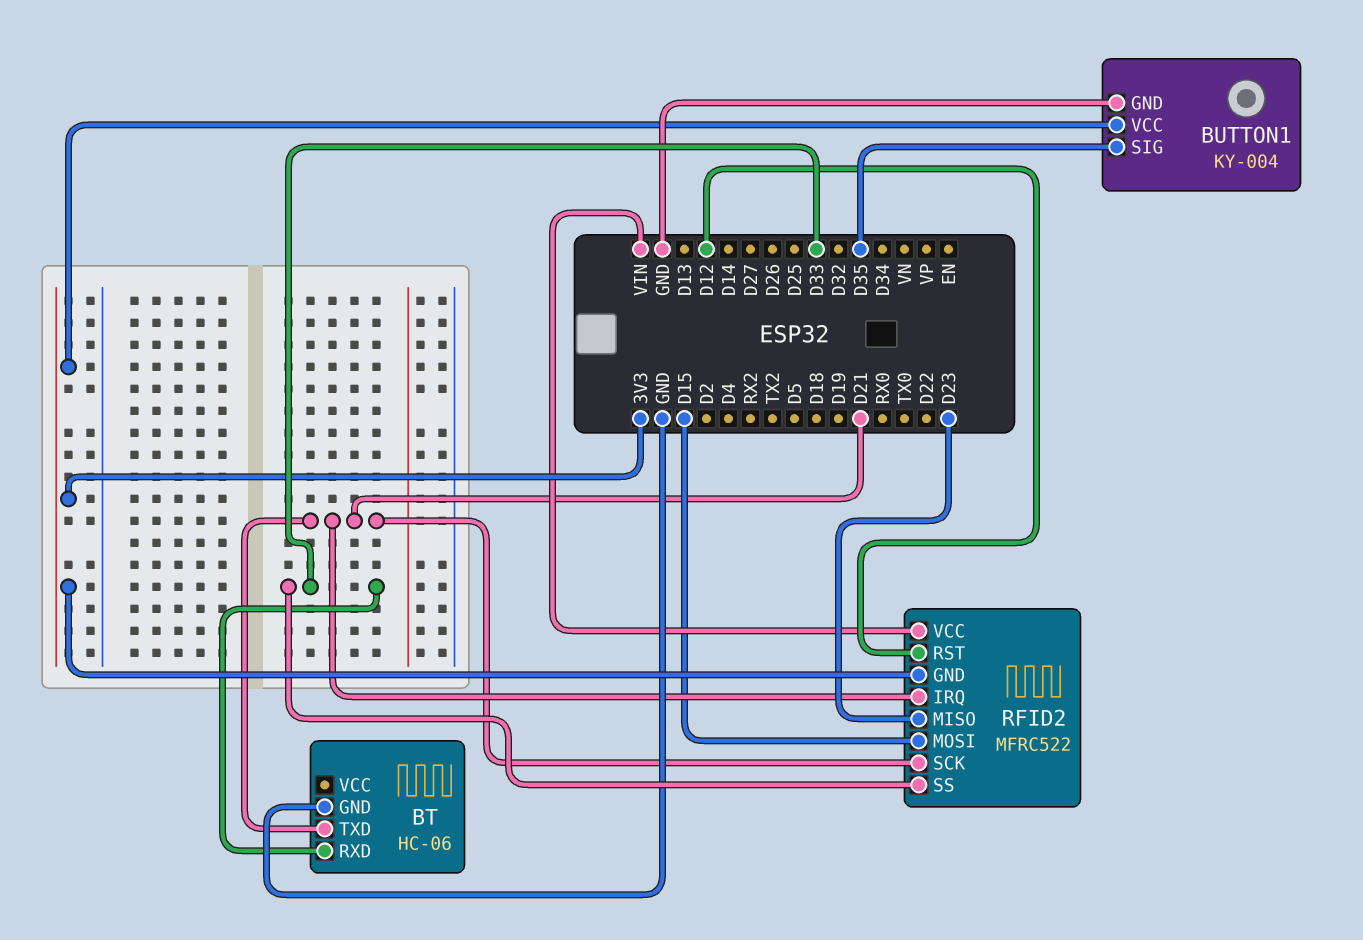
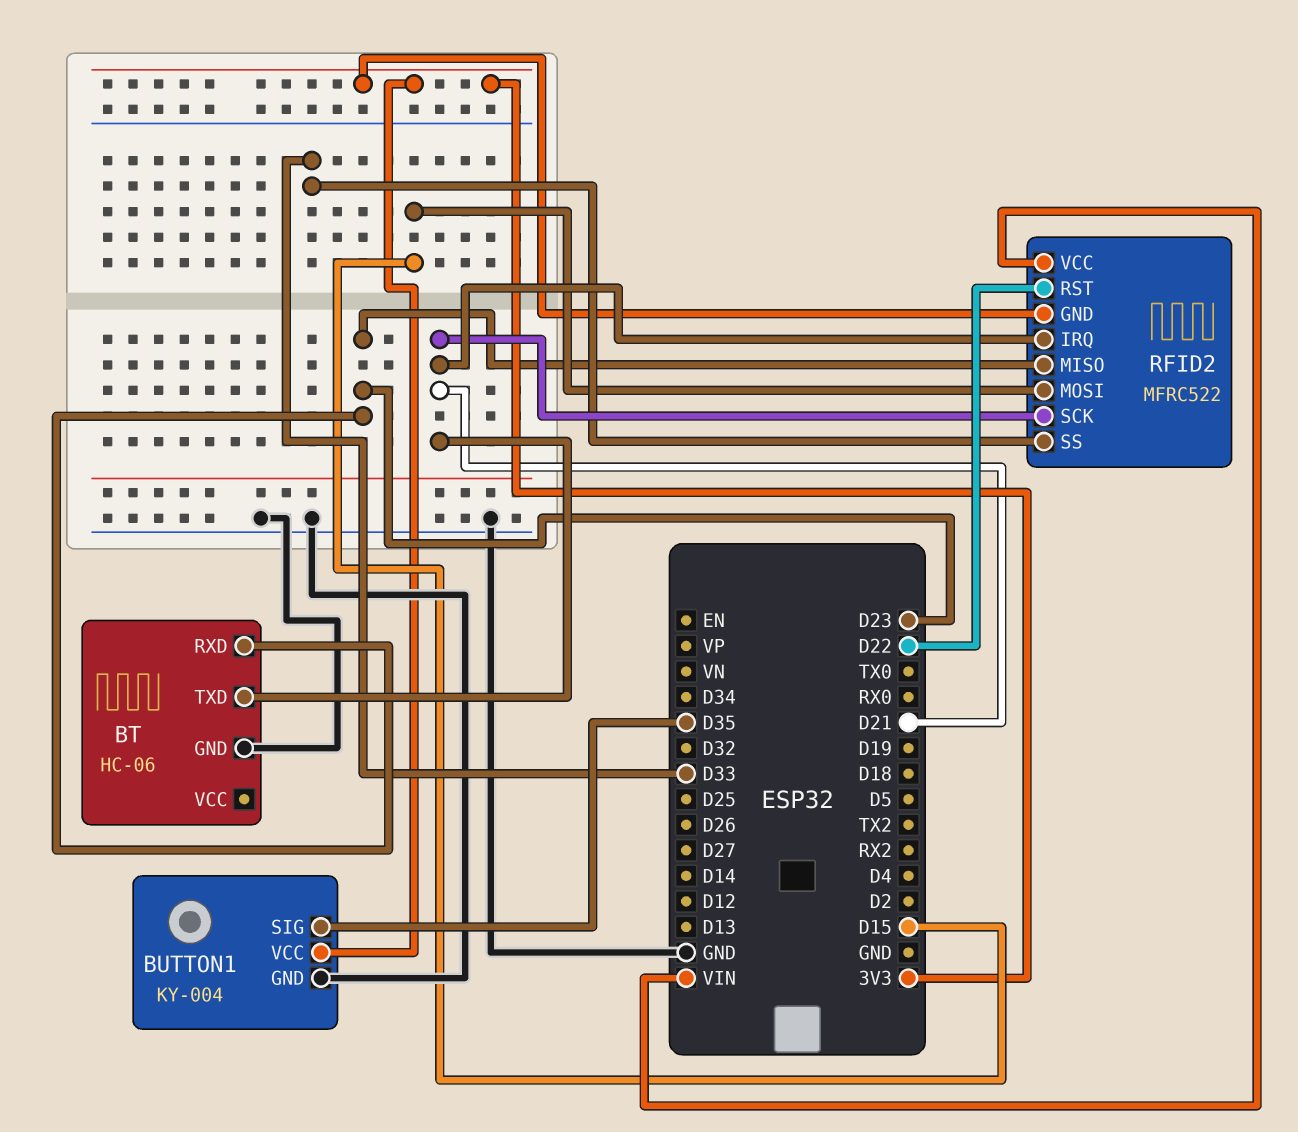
BT pin RXD: D33 -> D23
RFID2 pin RST: D12 -> D22

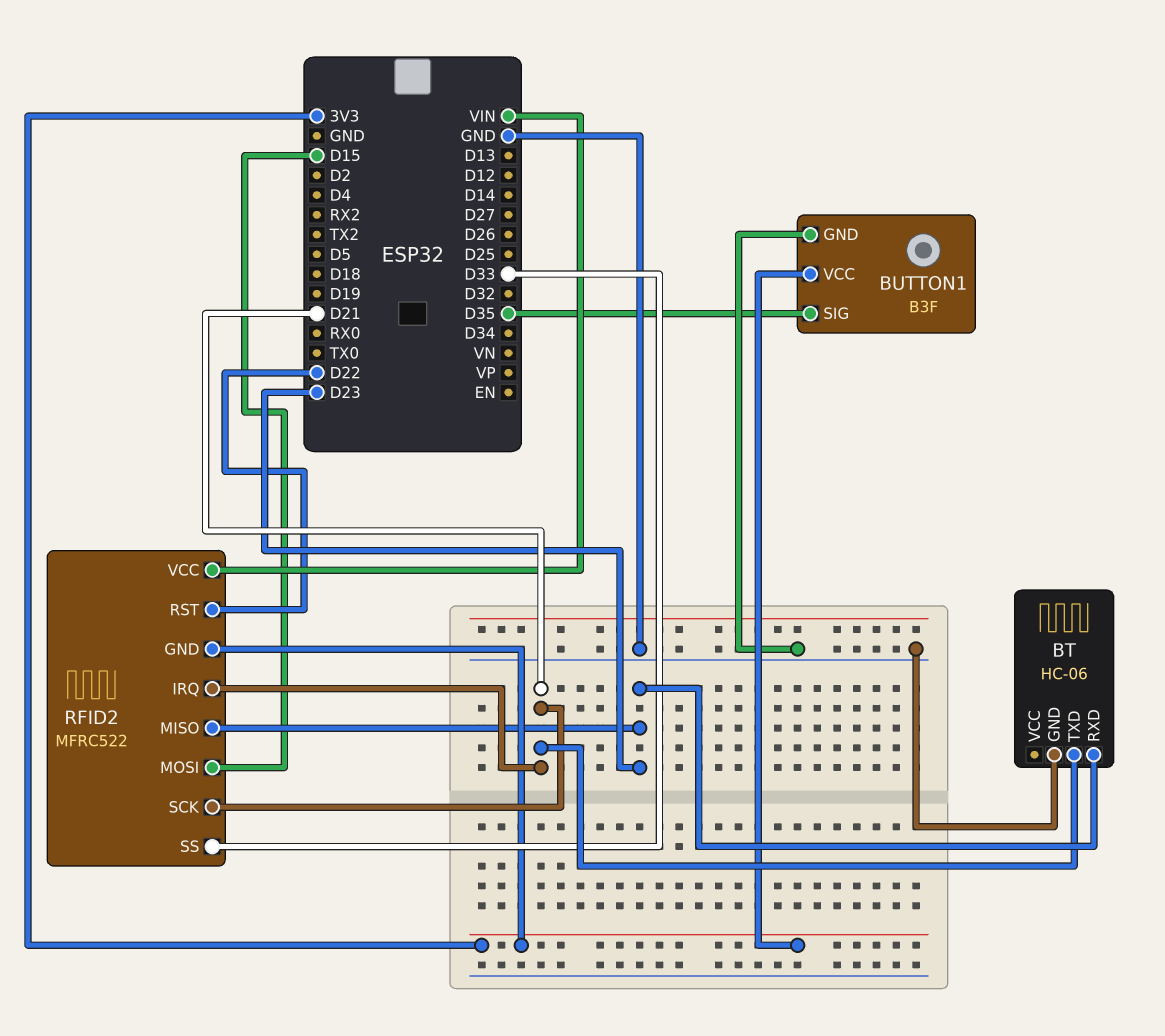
BUTTON1: KY-004 -> B3F

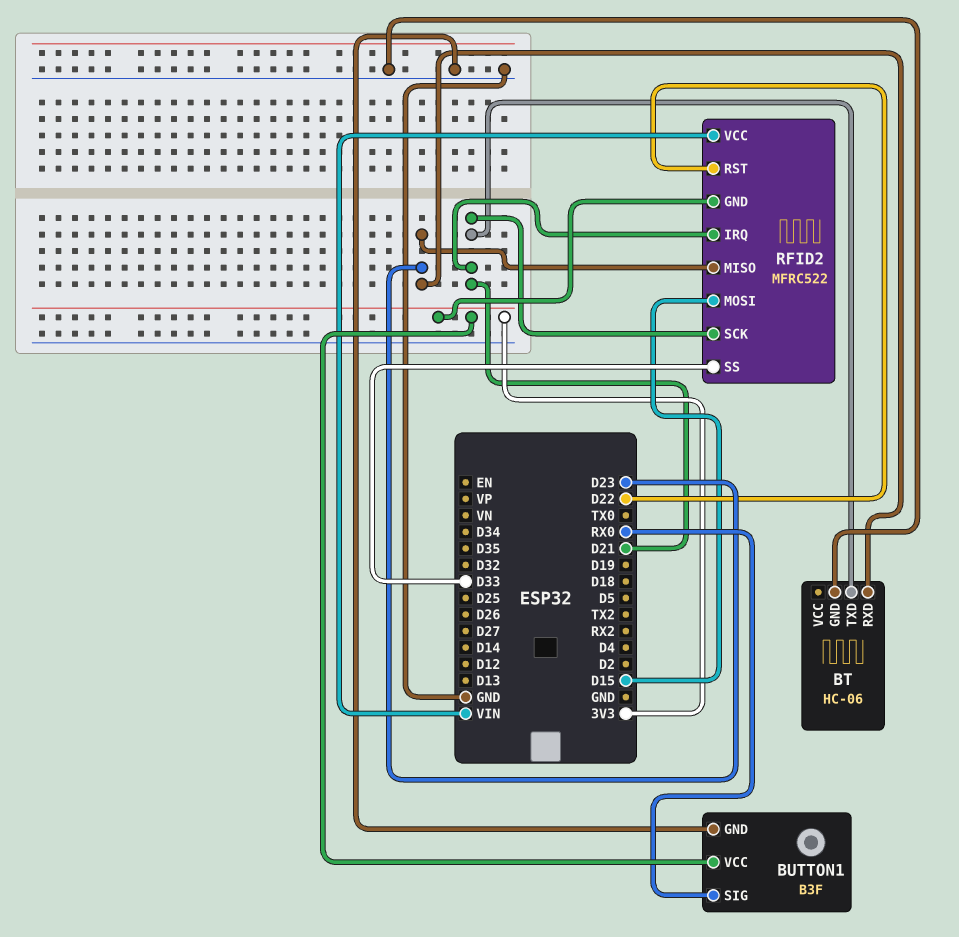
BUTTON1 pin SIG: D35 -> RX0

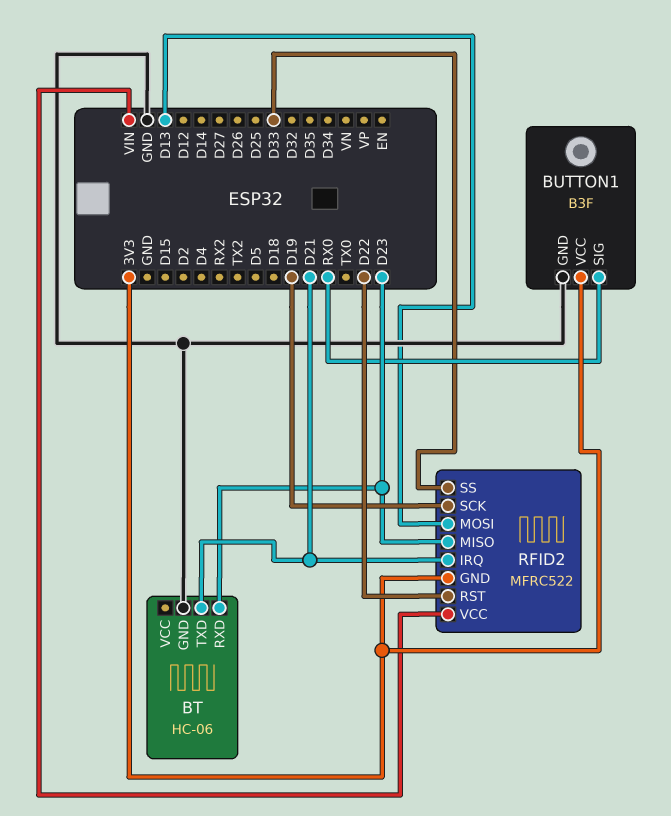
RFID2 pin MOSI: D15 -> D13
RFID2 pin SCK: D21 -> D19

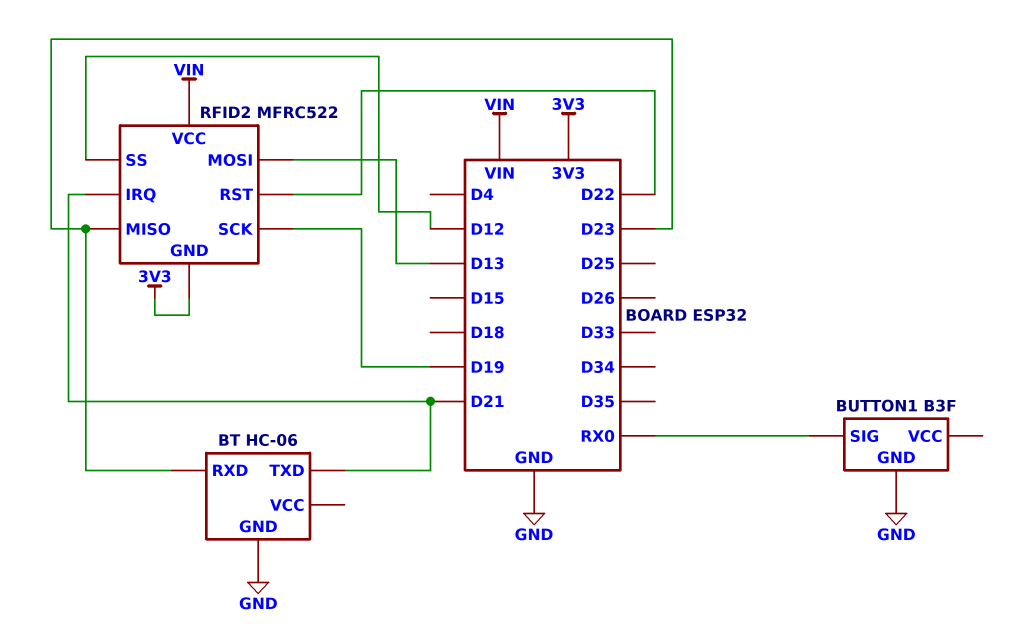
BUTTON1 pin VCC: 3V3 -> none
RFID2 pin SS: D33 -> D12

